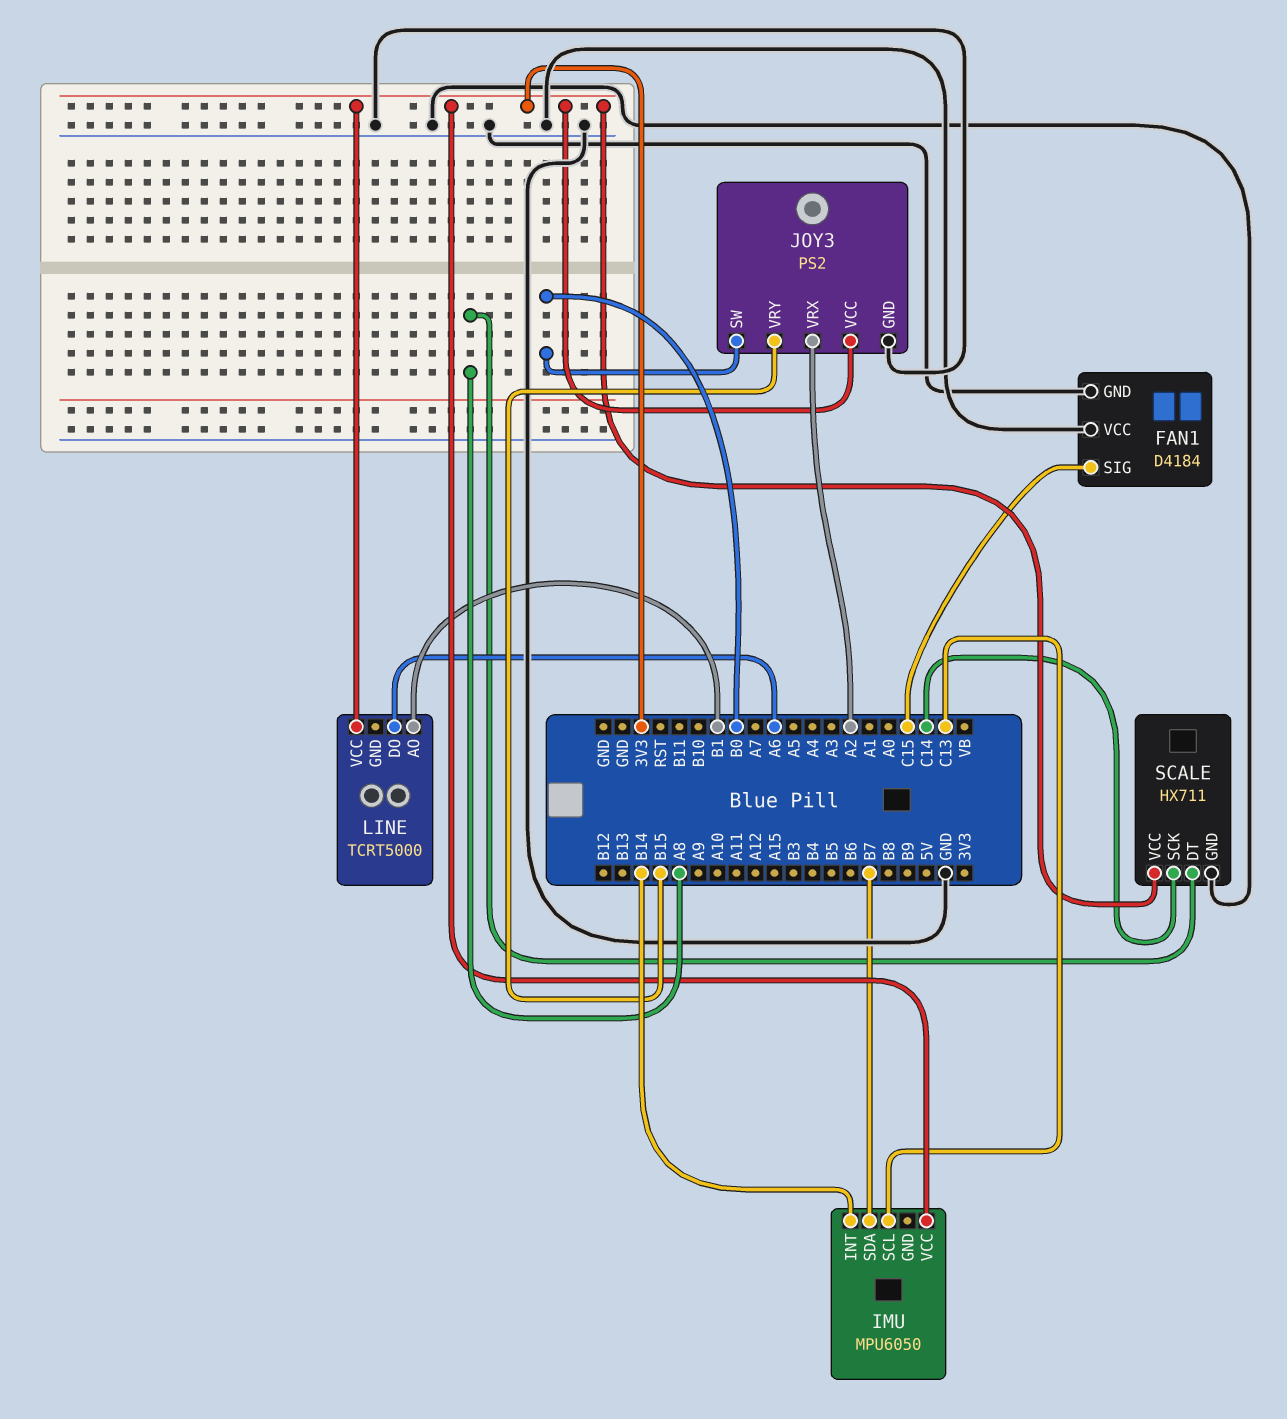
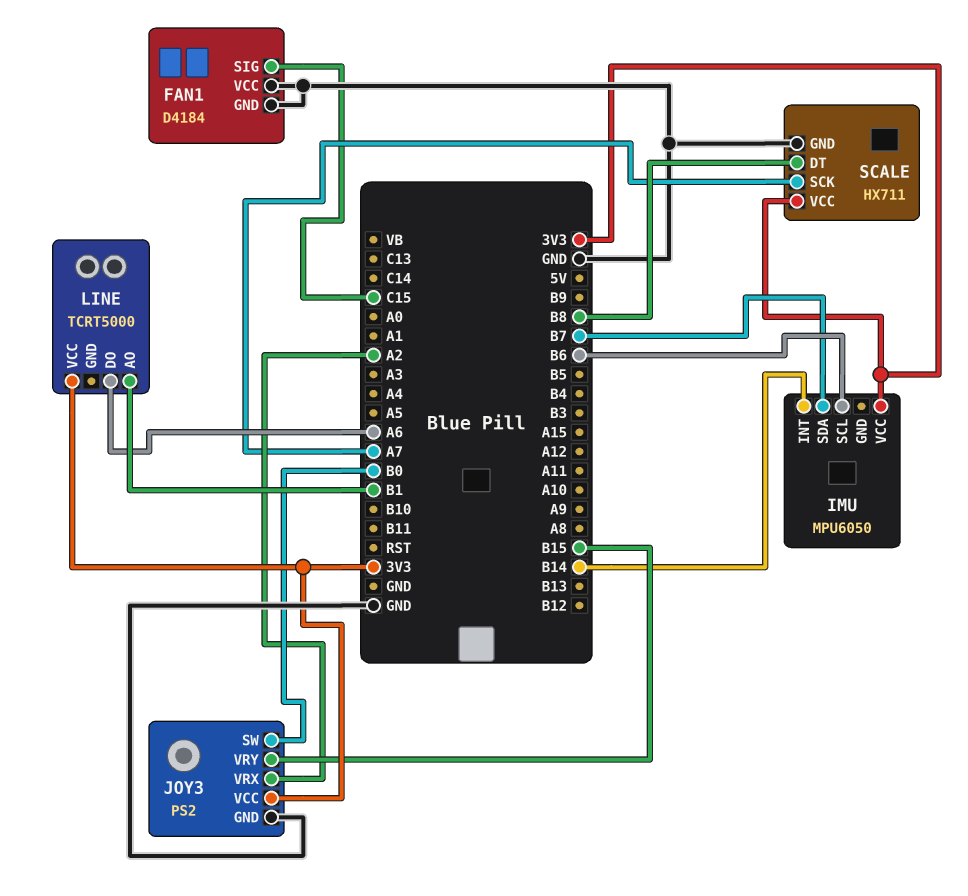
IMU pin SCL: C13 -> B6
SCALE pin DT: A8 -> B8
SCALE pin SCK: C14 -> A7

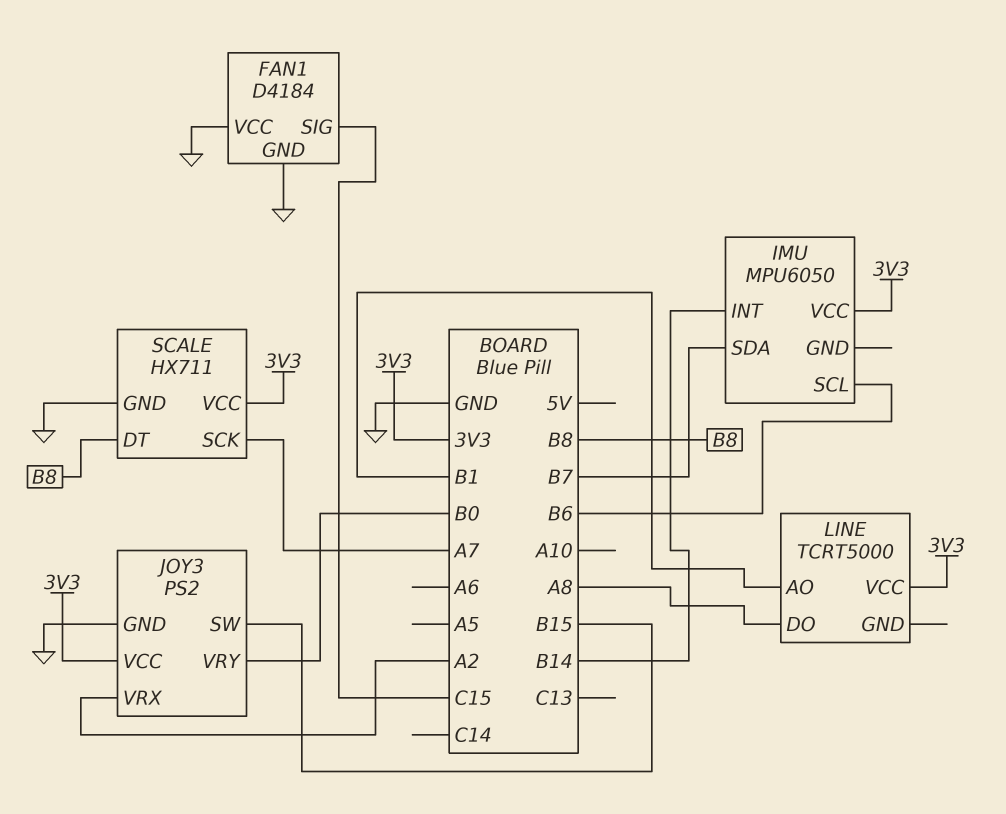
JOY3 pin SW: B0 -> B15
JOY3 pin VRY: B15 -> B0
LINE pin DO: A6 -> A8

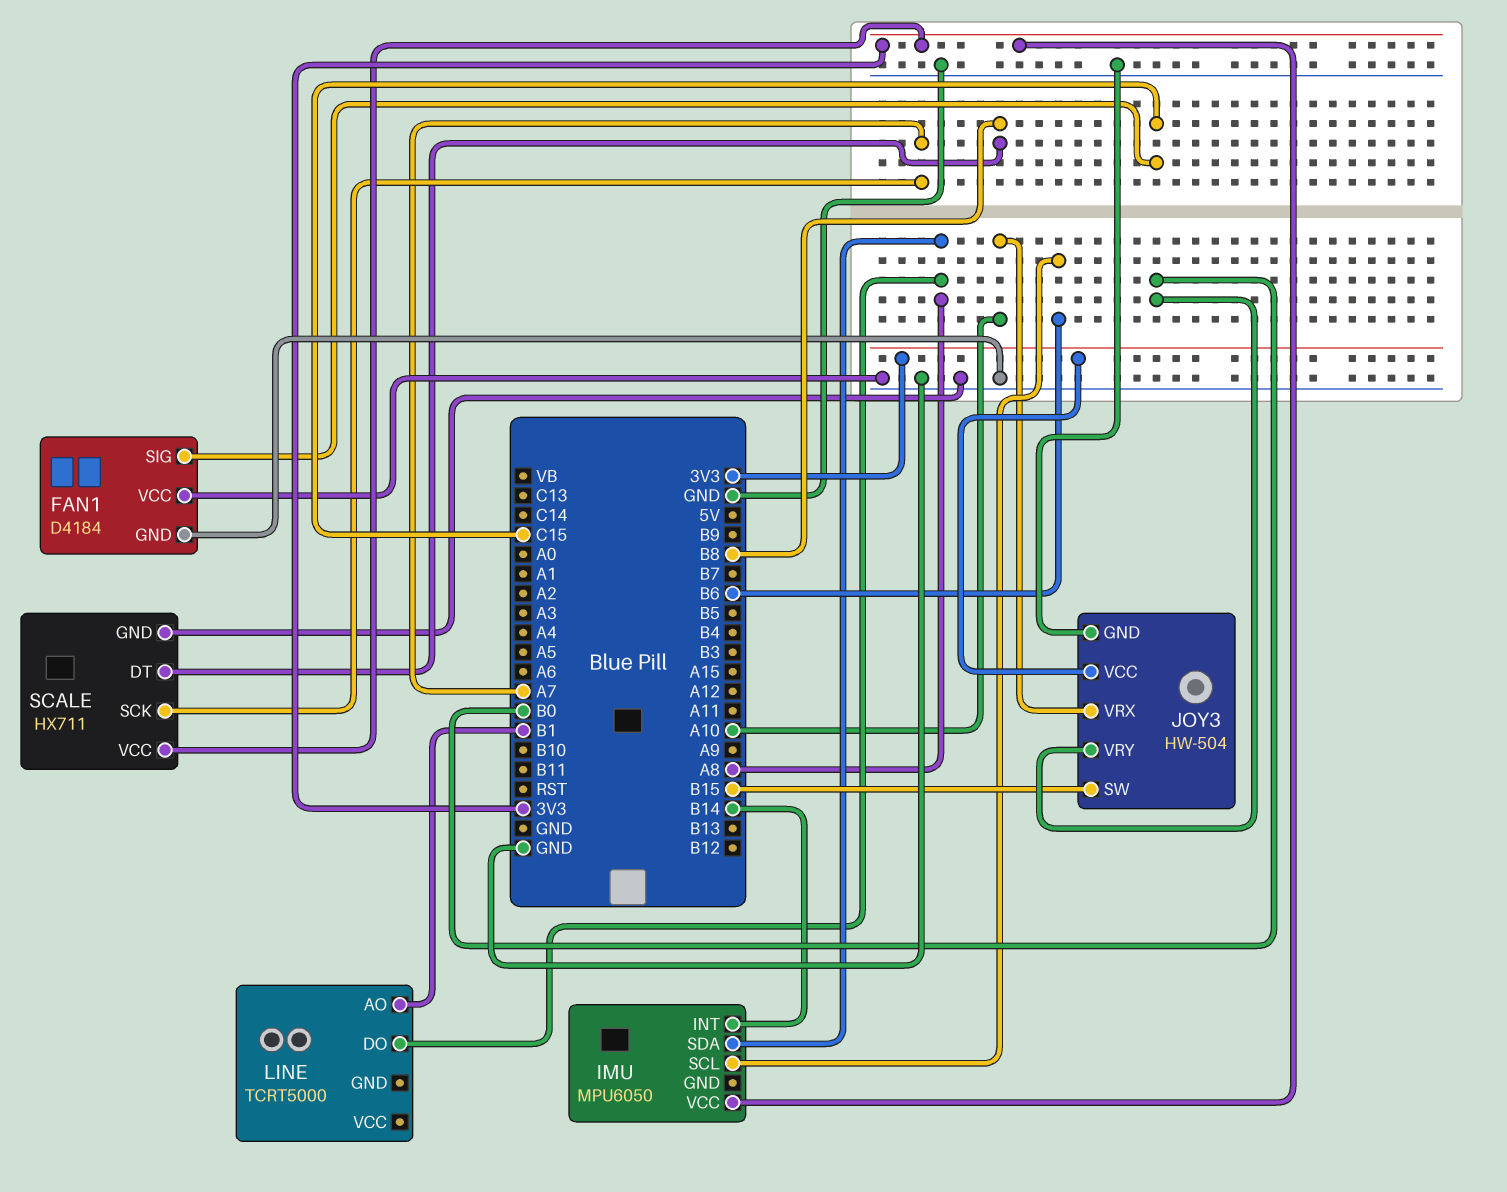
IMU pin SDA: B7 -> A8
JOY3: PS2 -> HW-504
JOY3 pin VRX: A2 -> A10
LINE pin VCC: 3V3 -> none

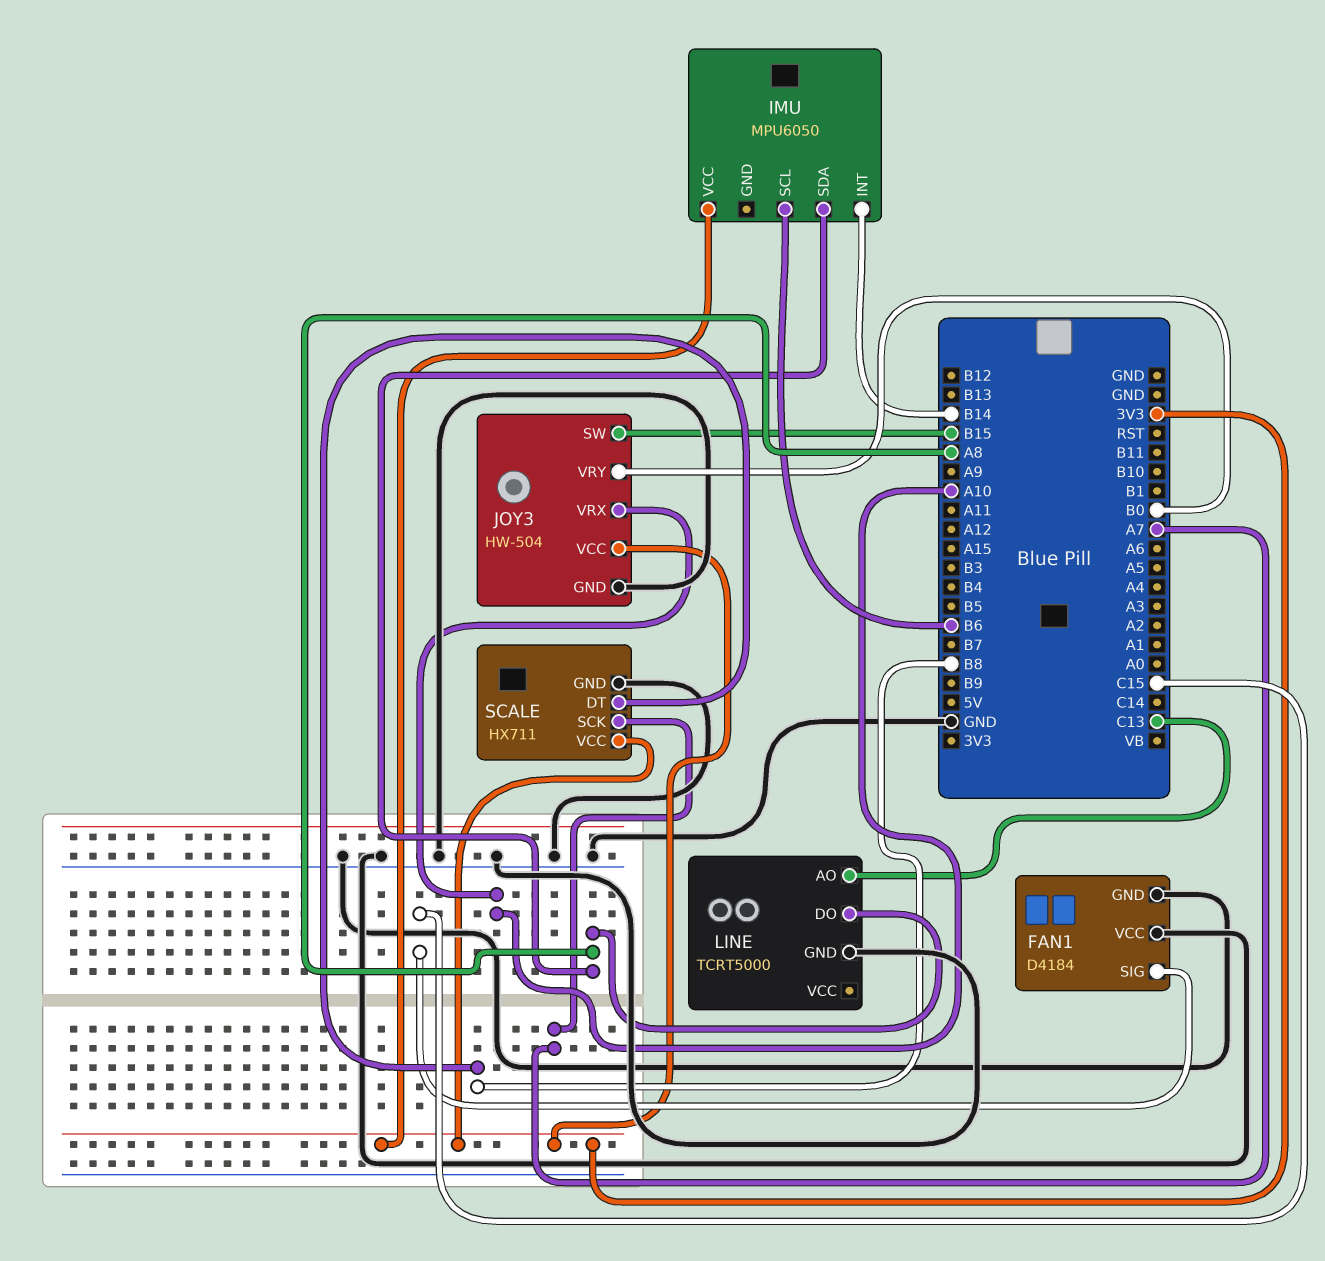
LINE pin AO: B1 -> C13
LINE pin GND: none -> GND

